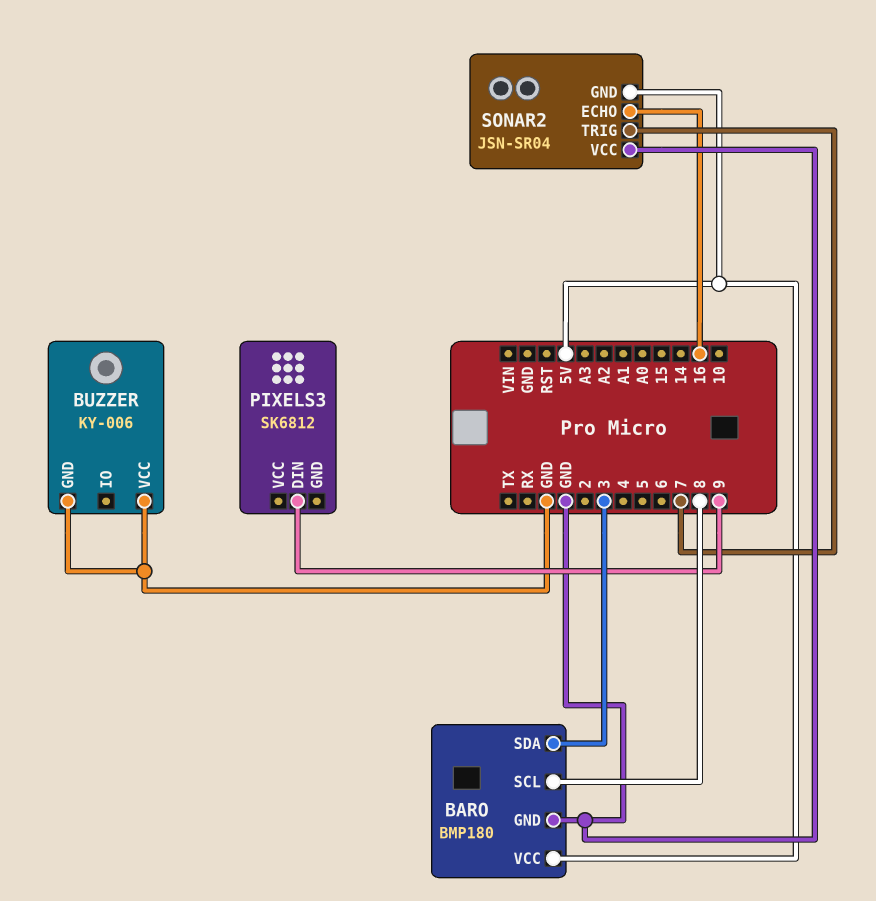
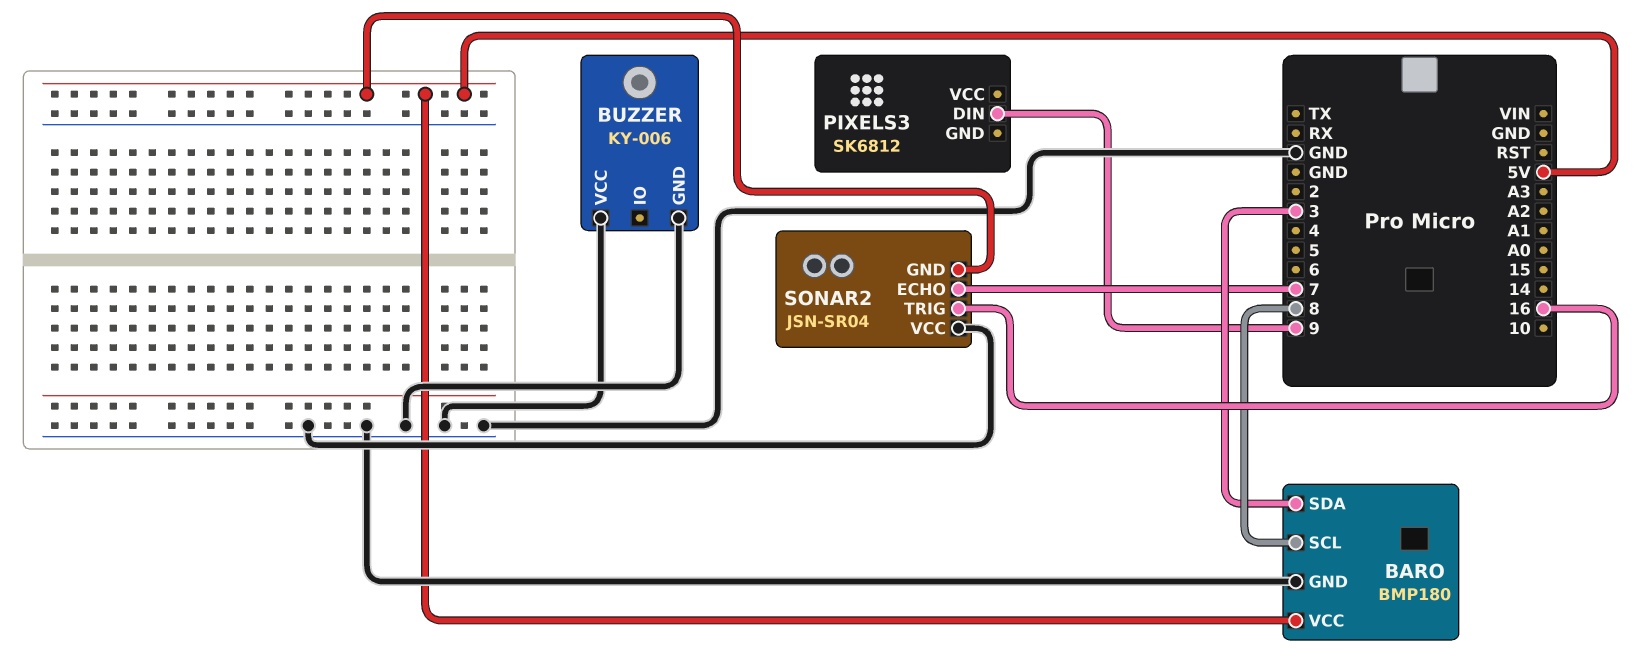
SONAR2 pin ECHO: 16 -> 7
SONAR2 pin TRIG: 7 -> 16

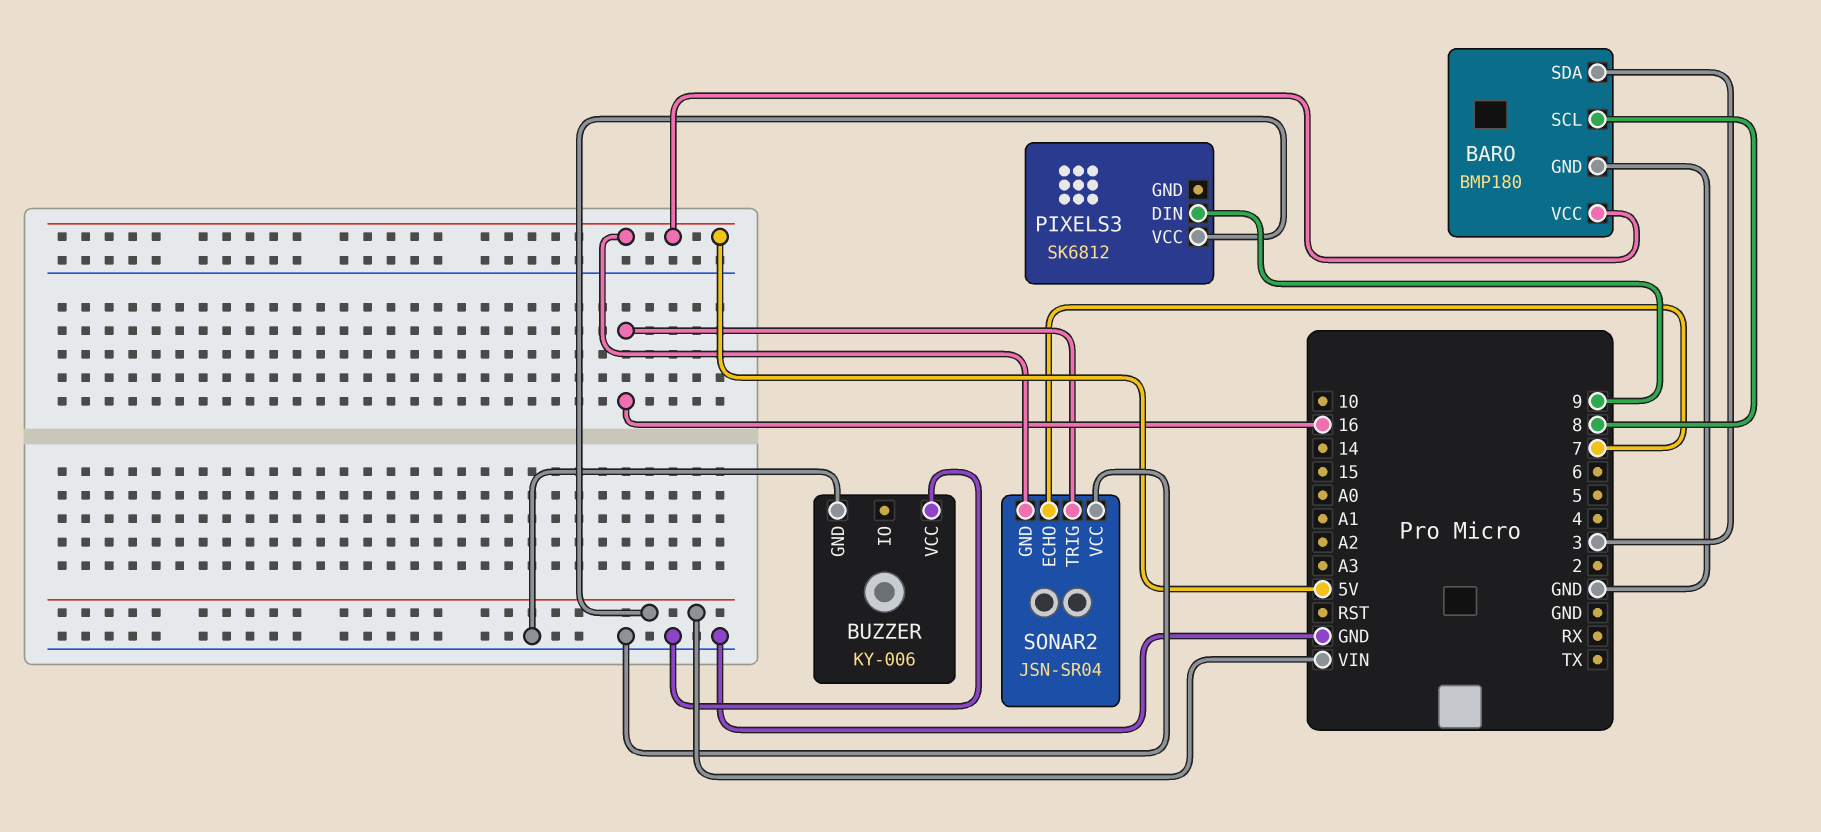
PIXELS3 pin VCC: none -> VIN

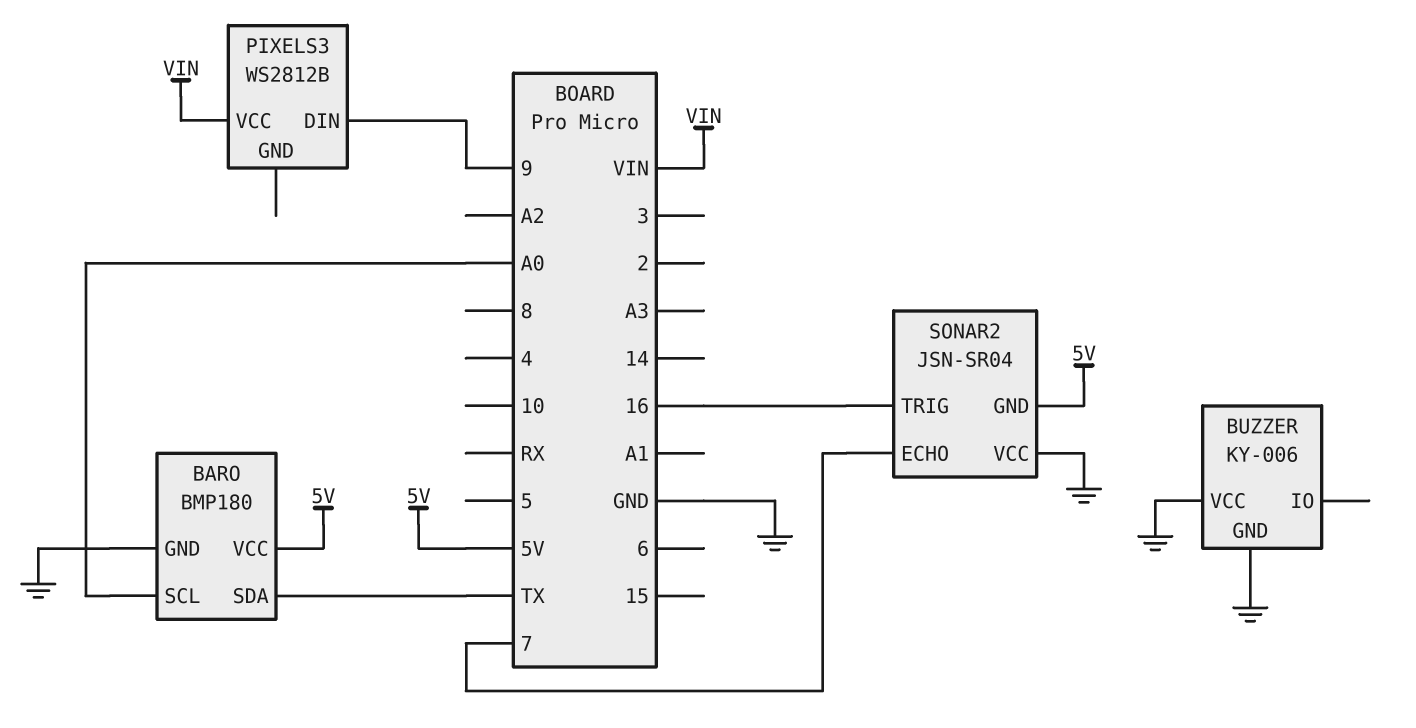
BARO pin SCL: 8 -> A0
BARO pin SDA: 3 -> TX
PIXELS3: SK6812 -> WS2812B

